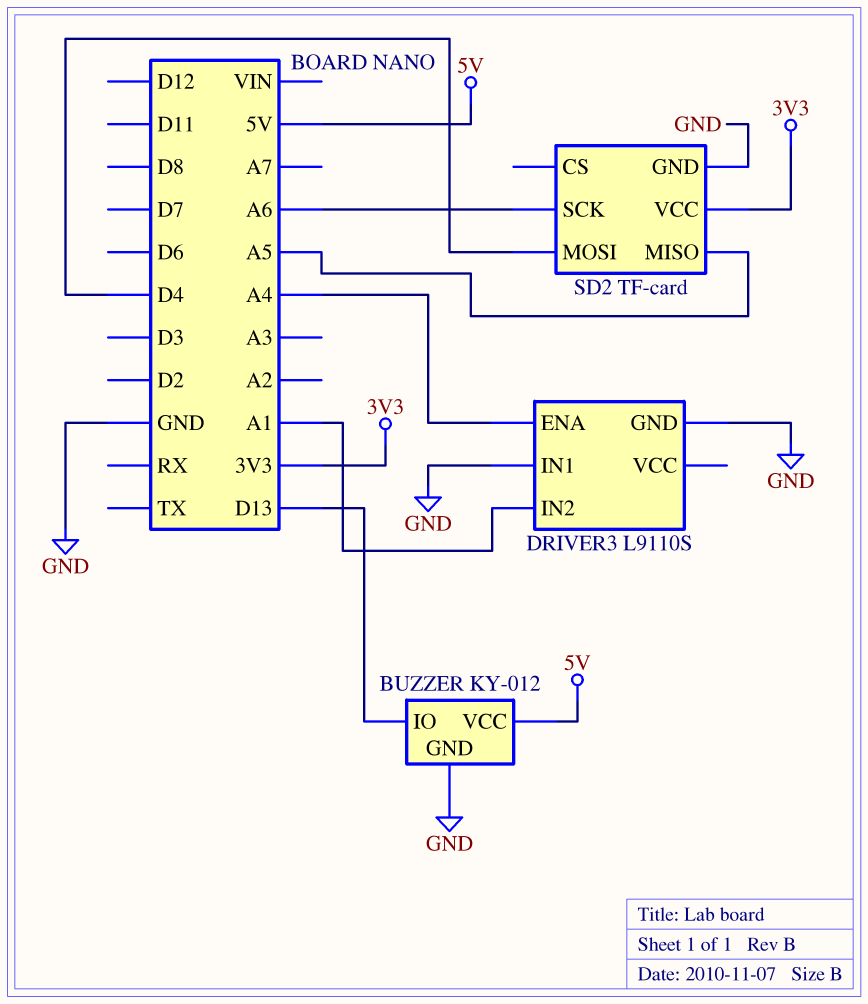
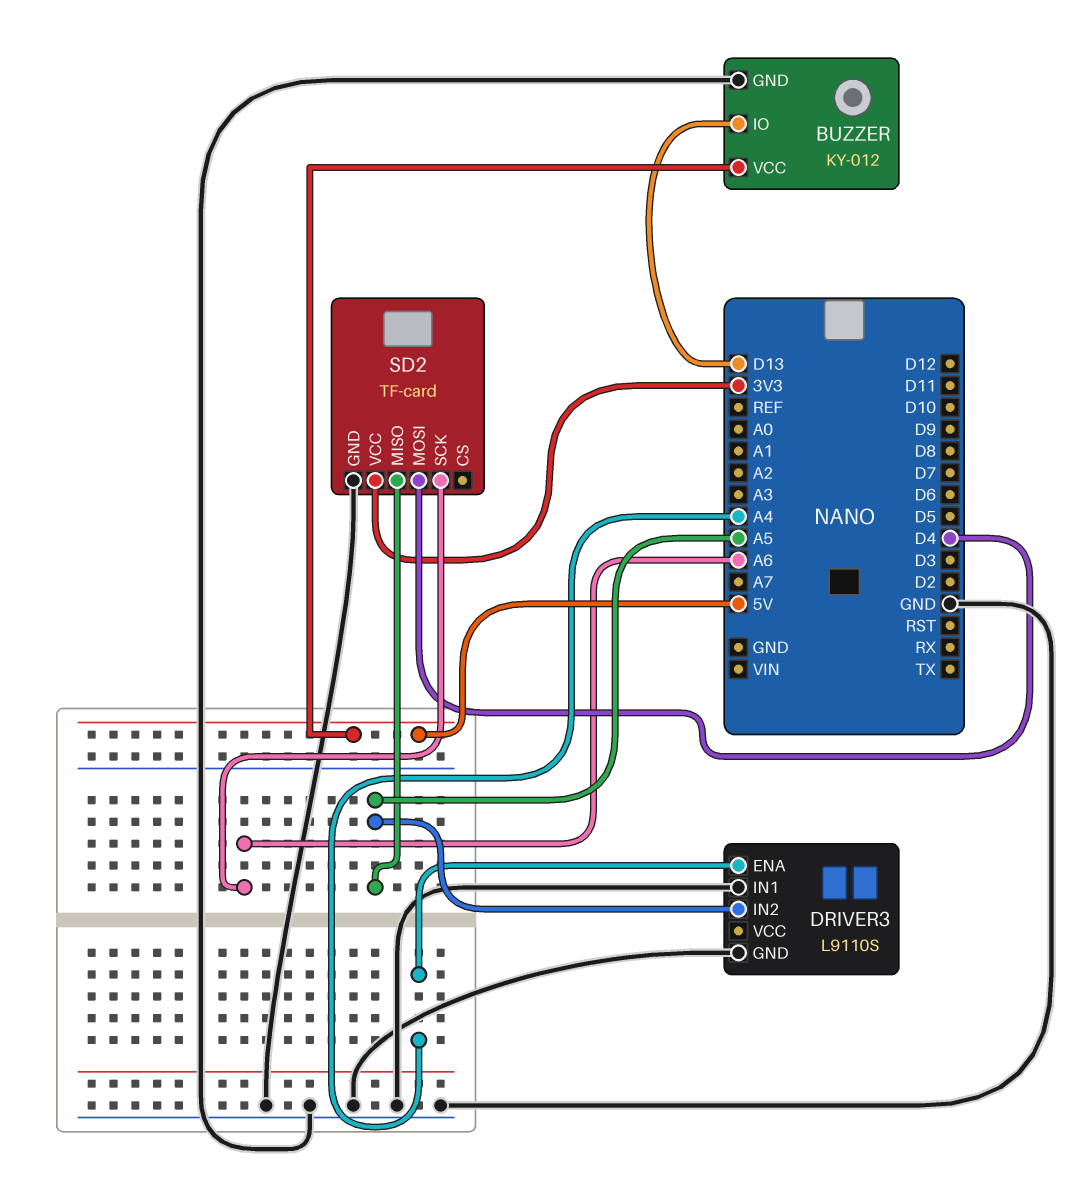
DRIVER3 pin IN2: A1 -> A5

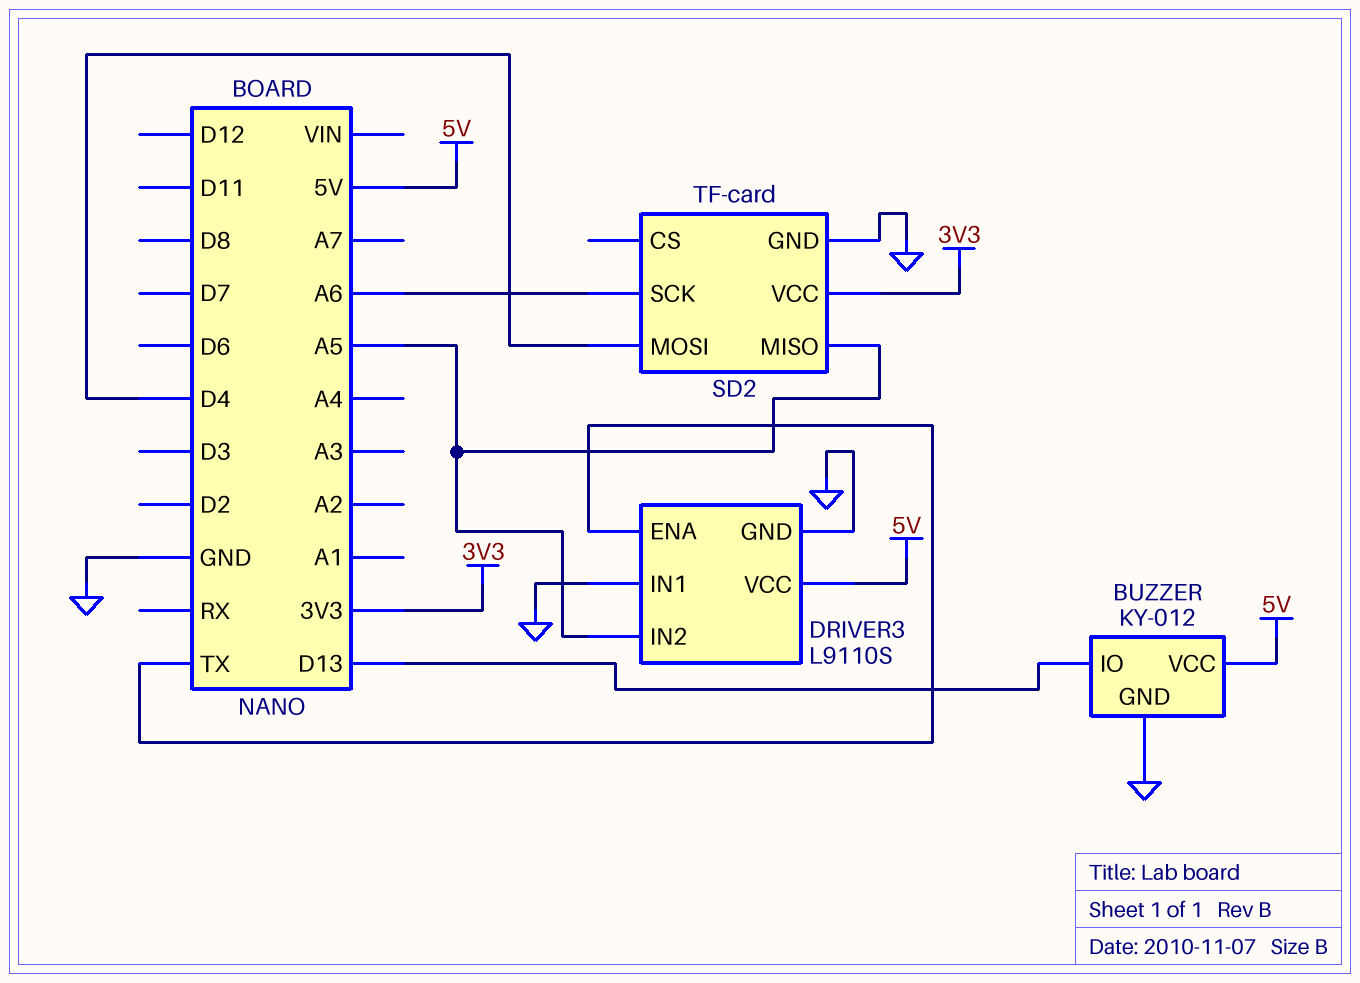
DRIVER3 pin ENA: A4 -> TX
DRIVER3 pin VCC: none -> 5V

